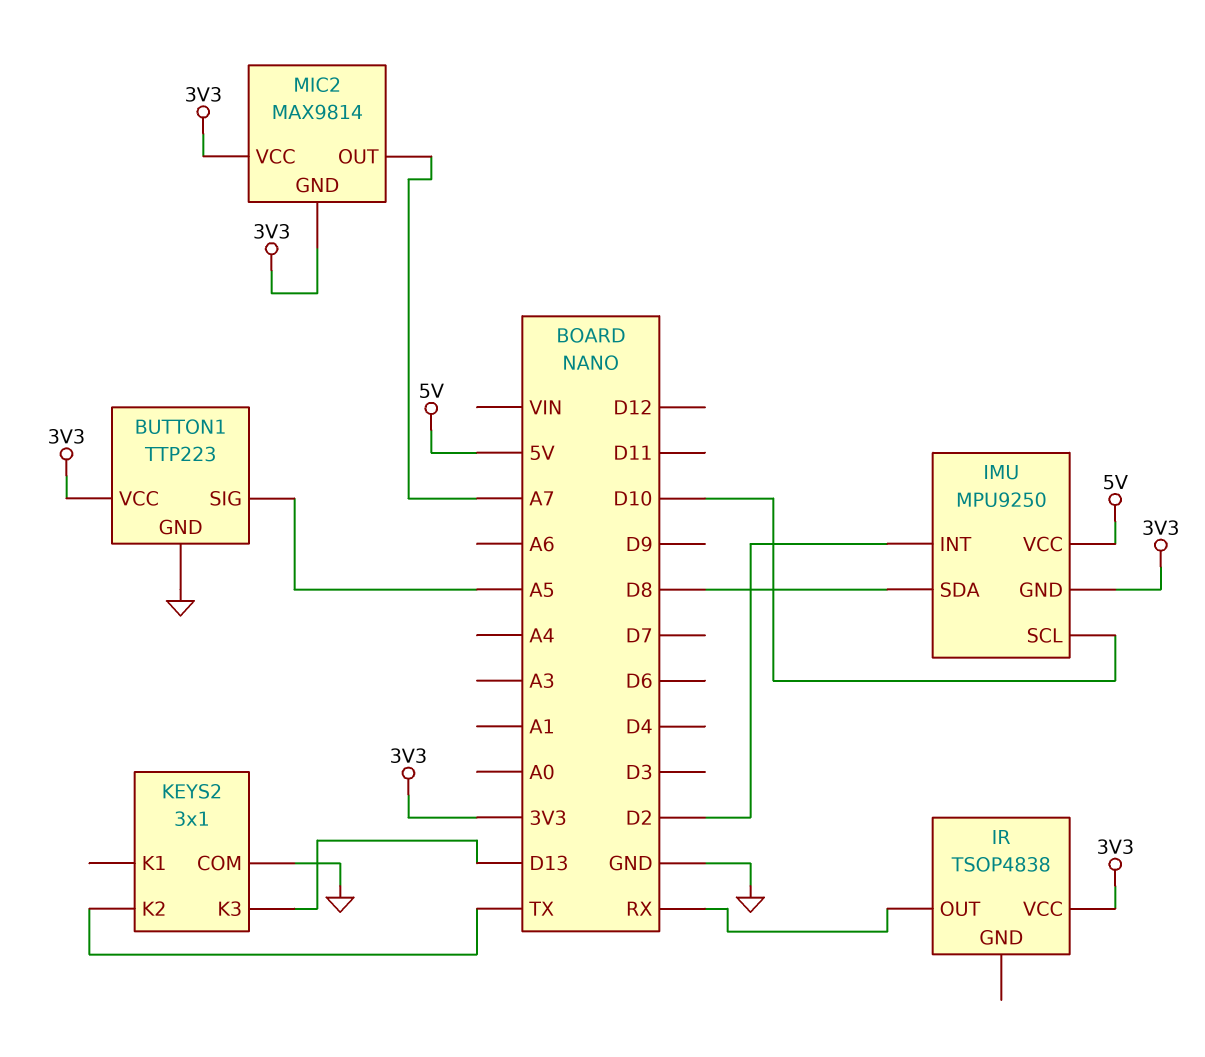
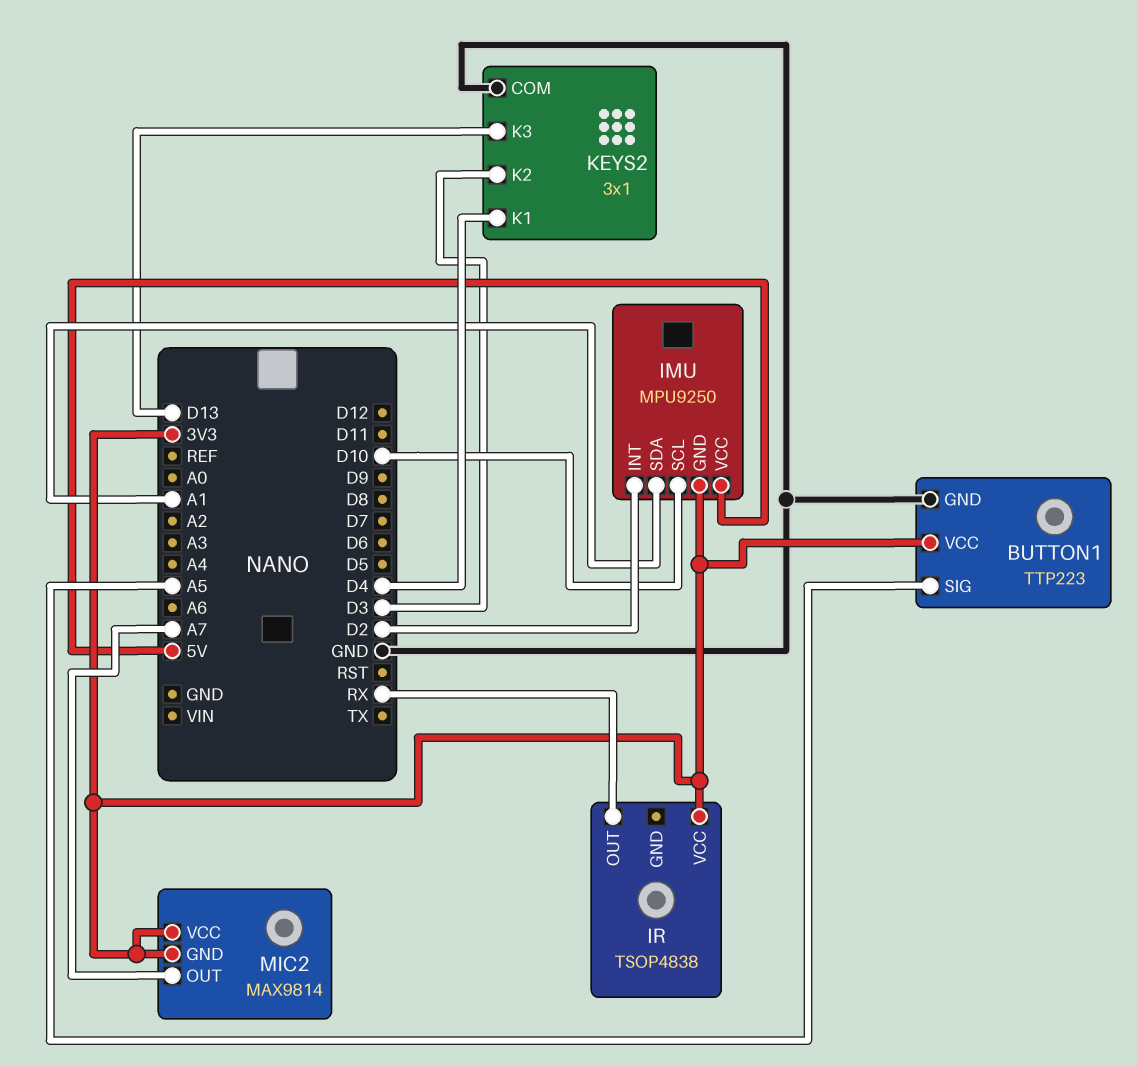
IMU pin SDA: D8 -> A1
KEYS2 pin K1: none -> D4
KEYS2 pin K2: TX -> D3

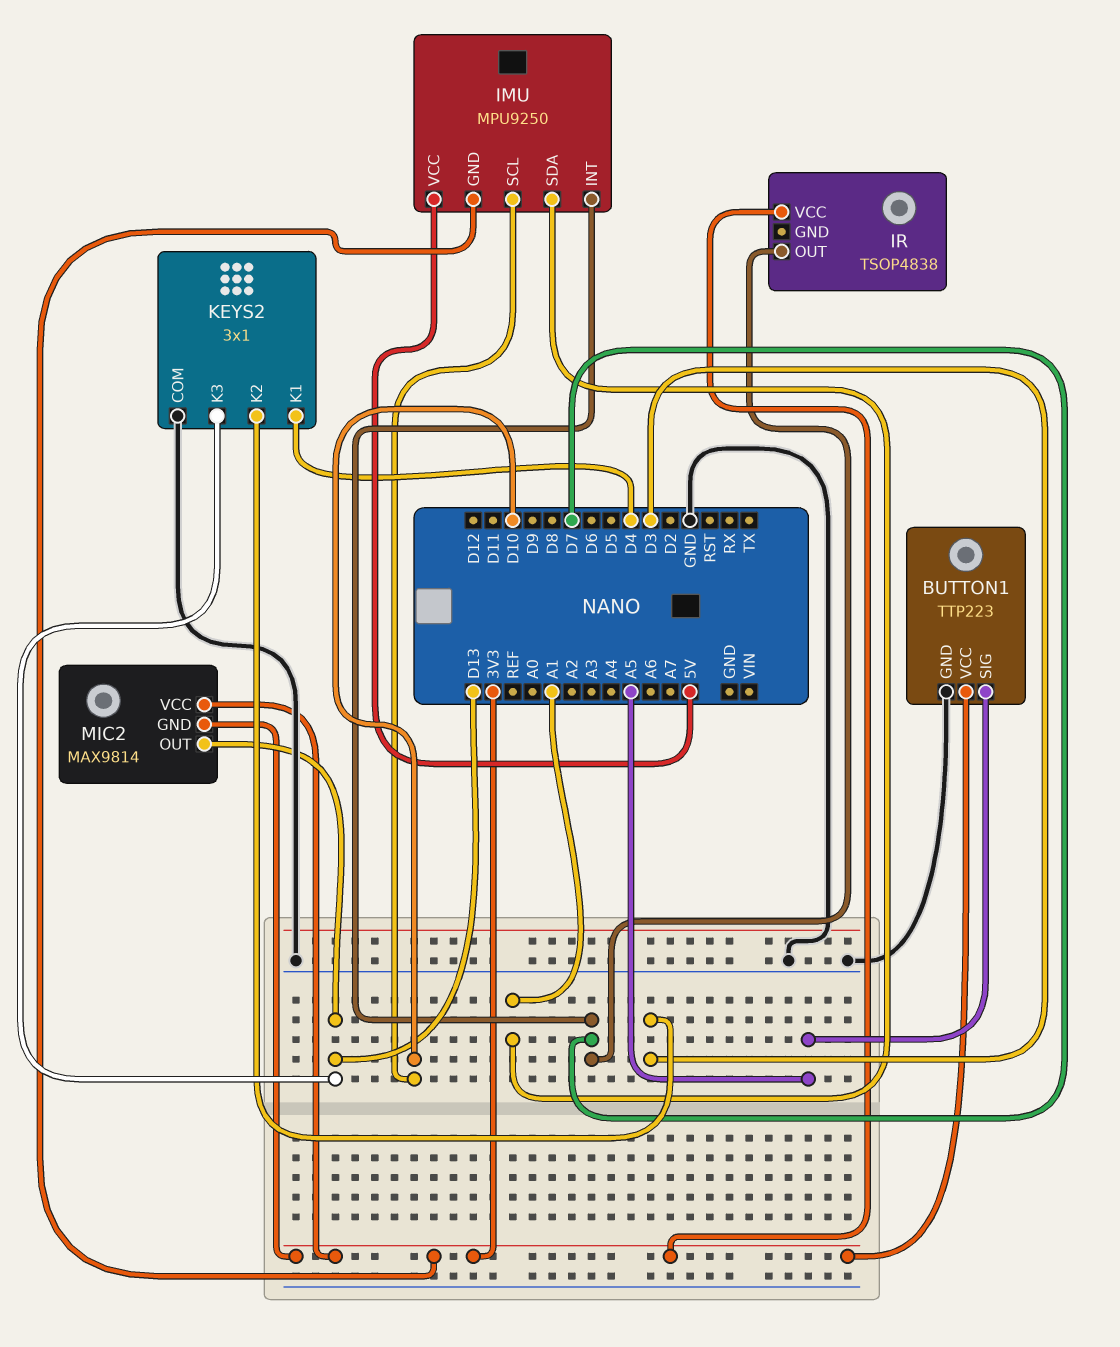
IMU pin INT: D2 -> D7
IR pin OUT: RX -> D7
MIC2 pin OUT: A7 -> D13

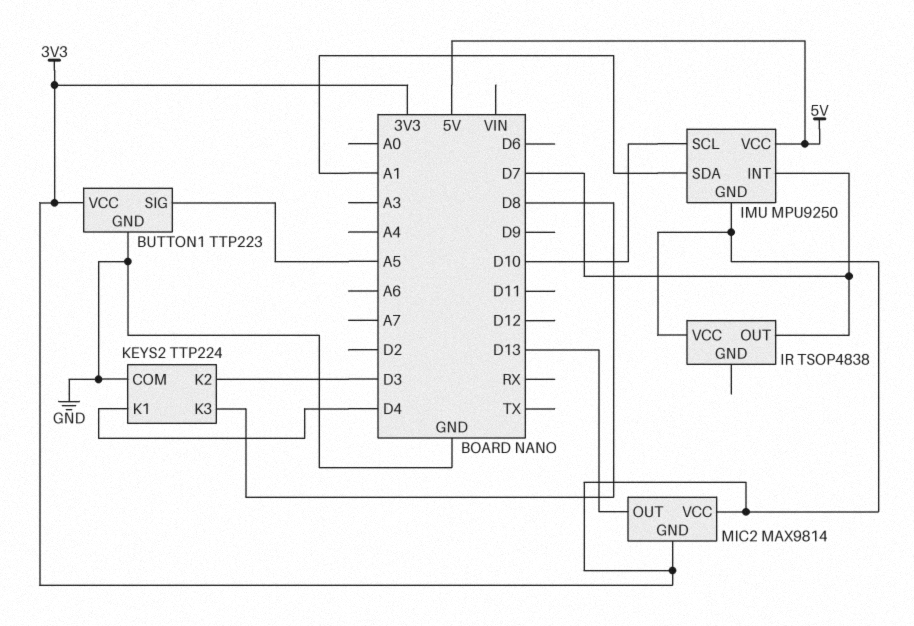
KEYS2: 3x1 -> TTP224
KEYS2 pin K3: D13 -> D8

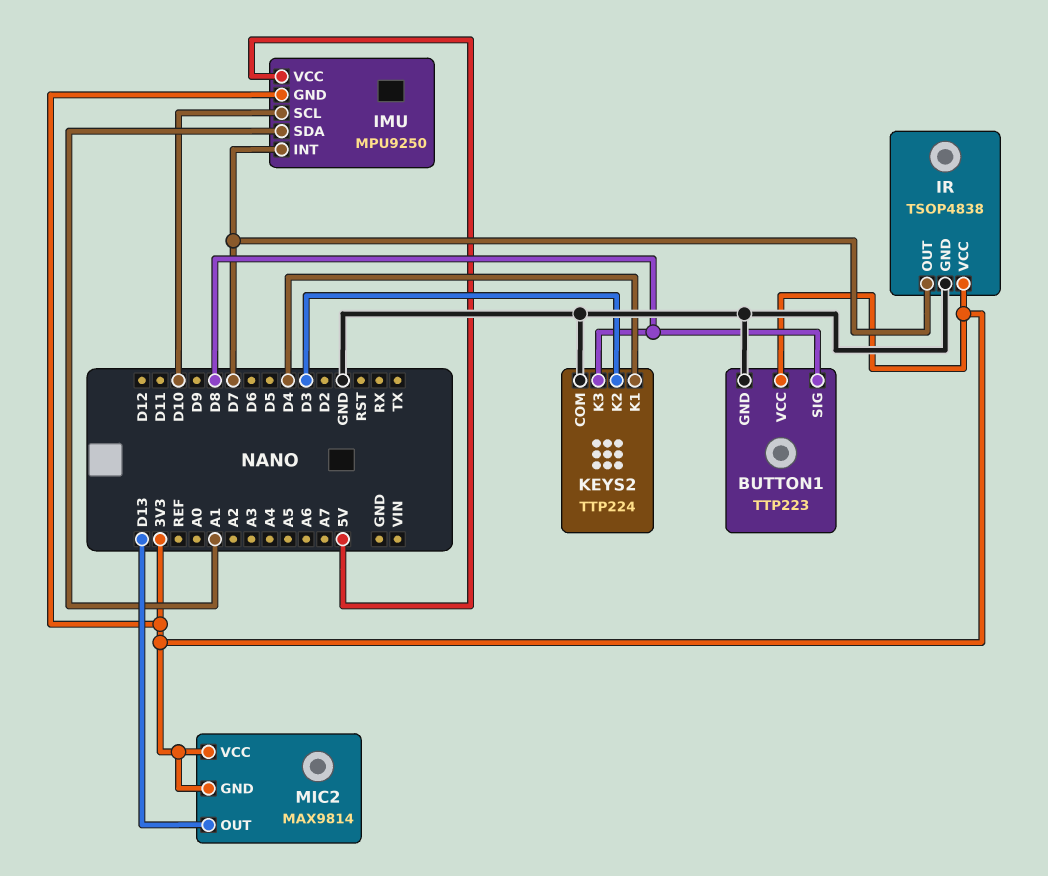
BUTTON1 pin SIG: A5 -> D8
IR pin GND: none -> GND

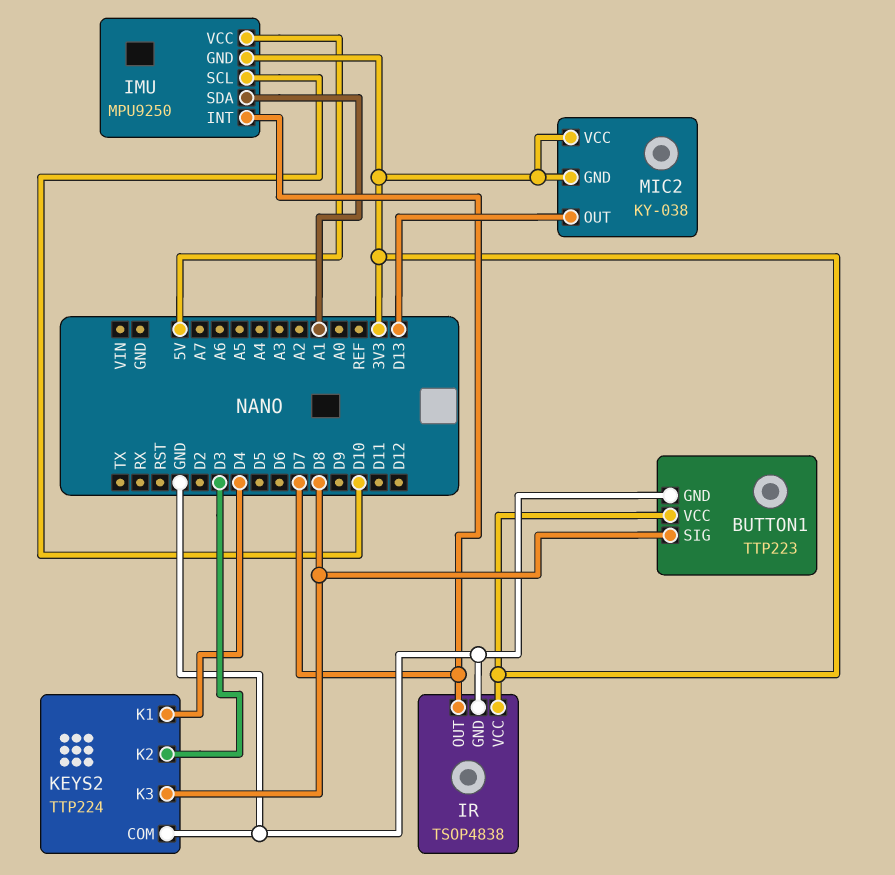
MIC2: MAX9814 -> KY-038

